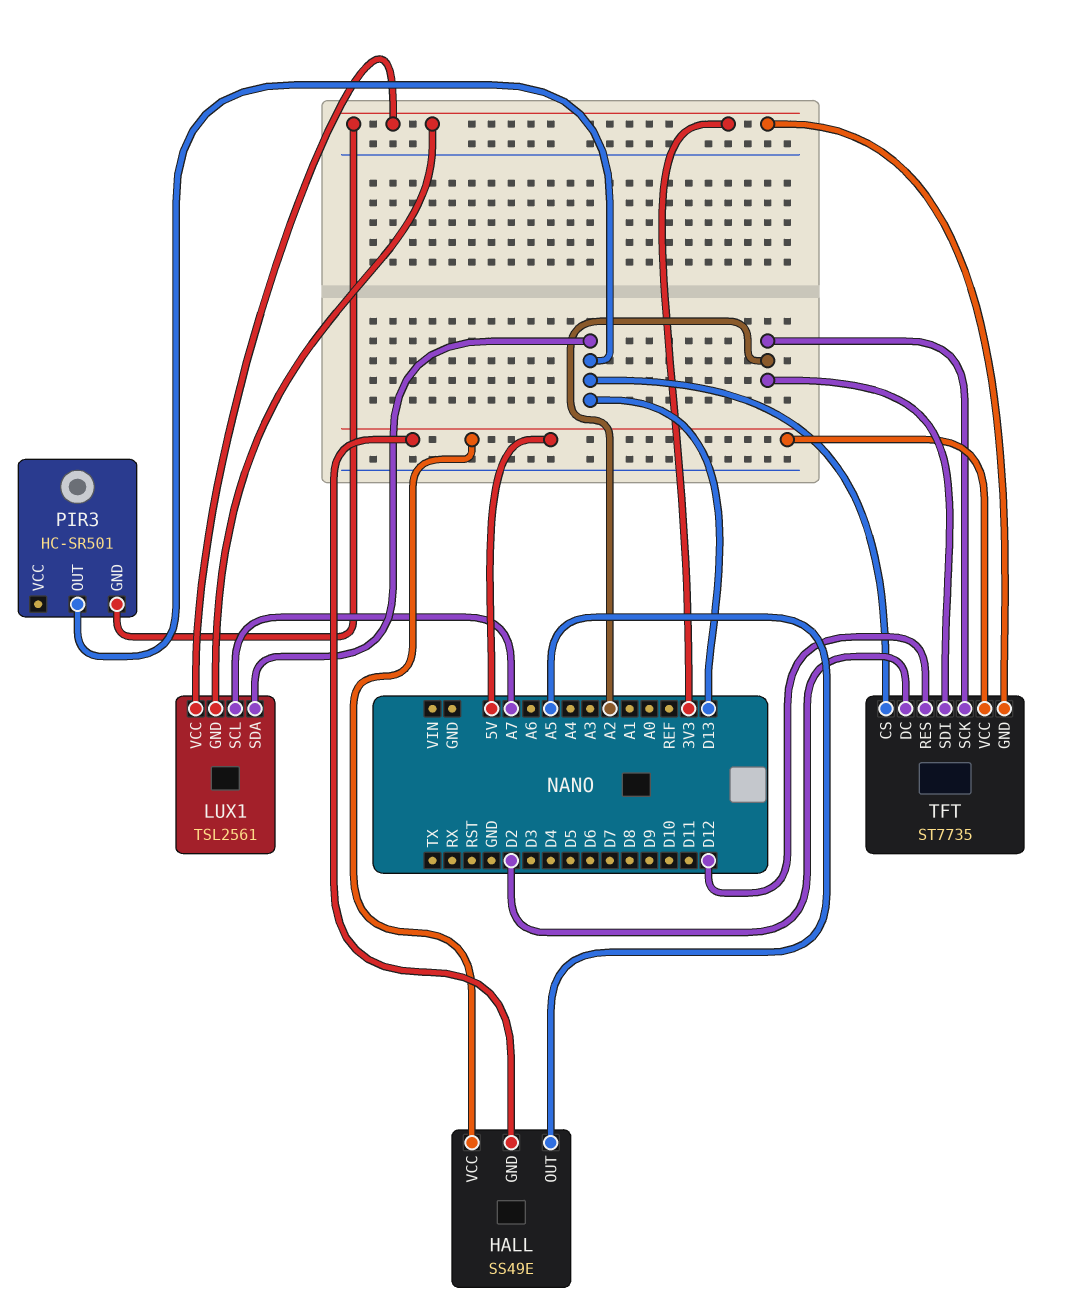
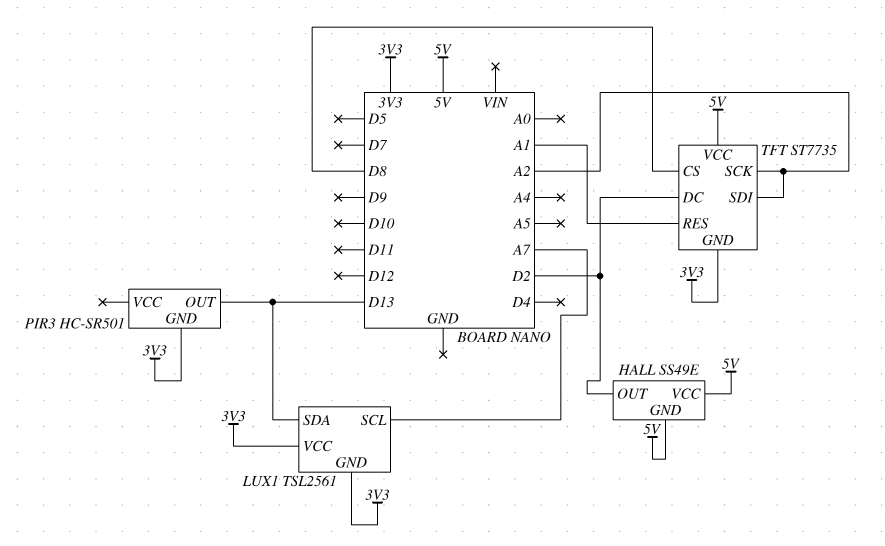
HALL pin OUT: A5 -> D2
TFT pin CS: D13 -> D8
TFT pin RES: D12 -> A1

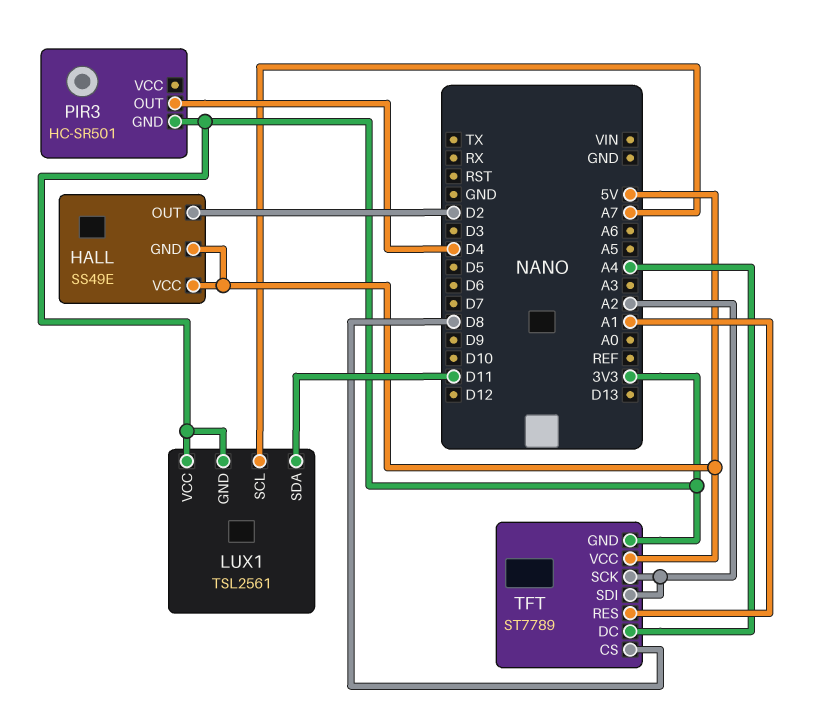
LUX1 pin SDA: D13 -> D11
PIR3 pin OUT: D13 -> D4
TFT: ST7735 -> ST7789
TFT pin DC: D2 -> A4

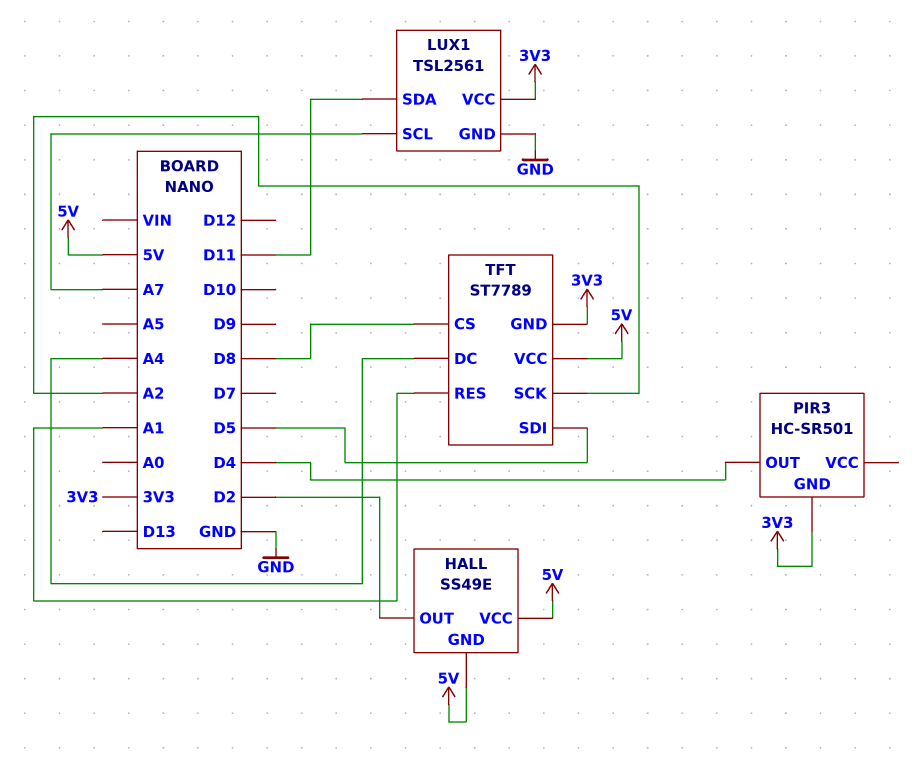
LUX1 pin GND: 3V3 -> GND
TFT pin SDI: A2 -> D5

